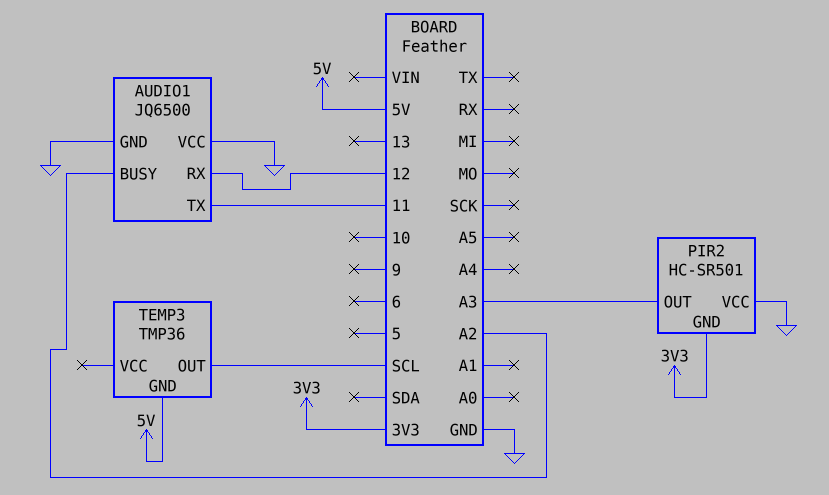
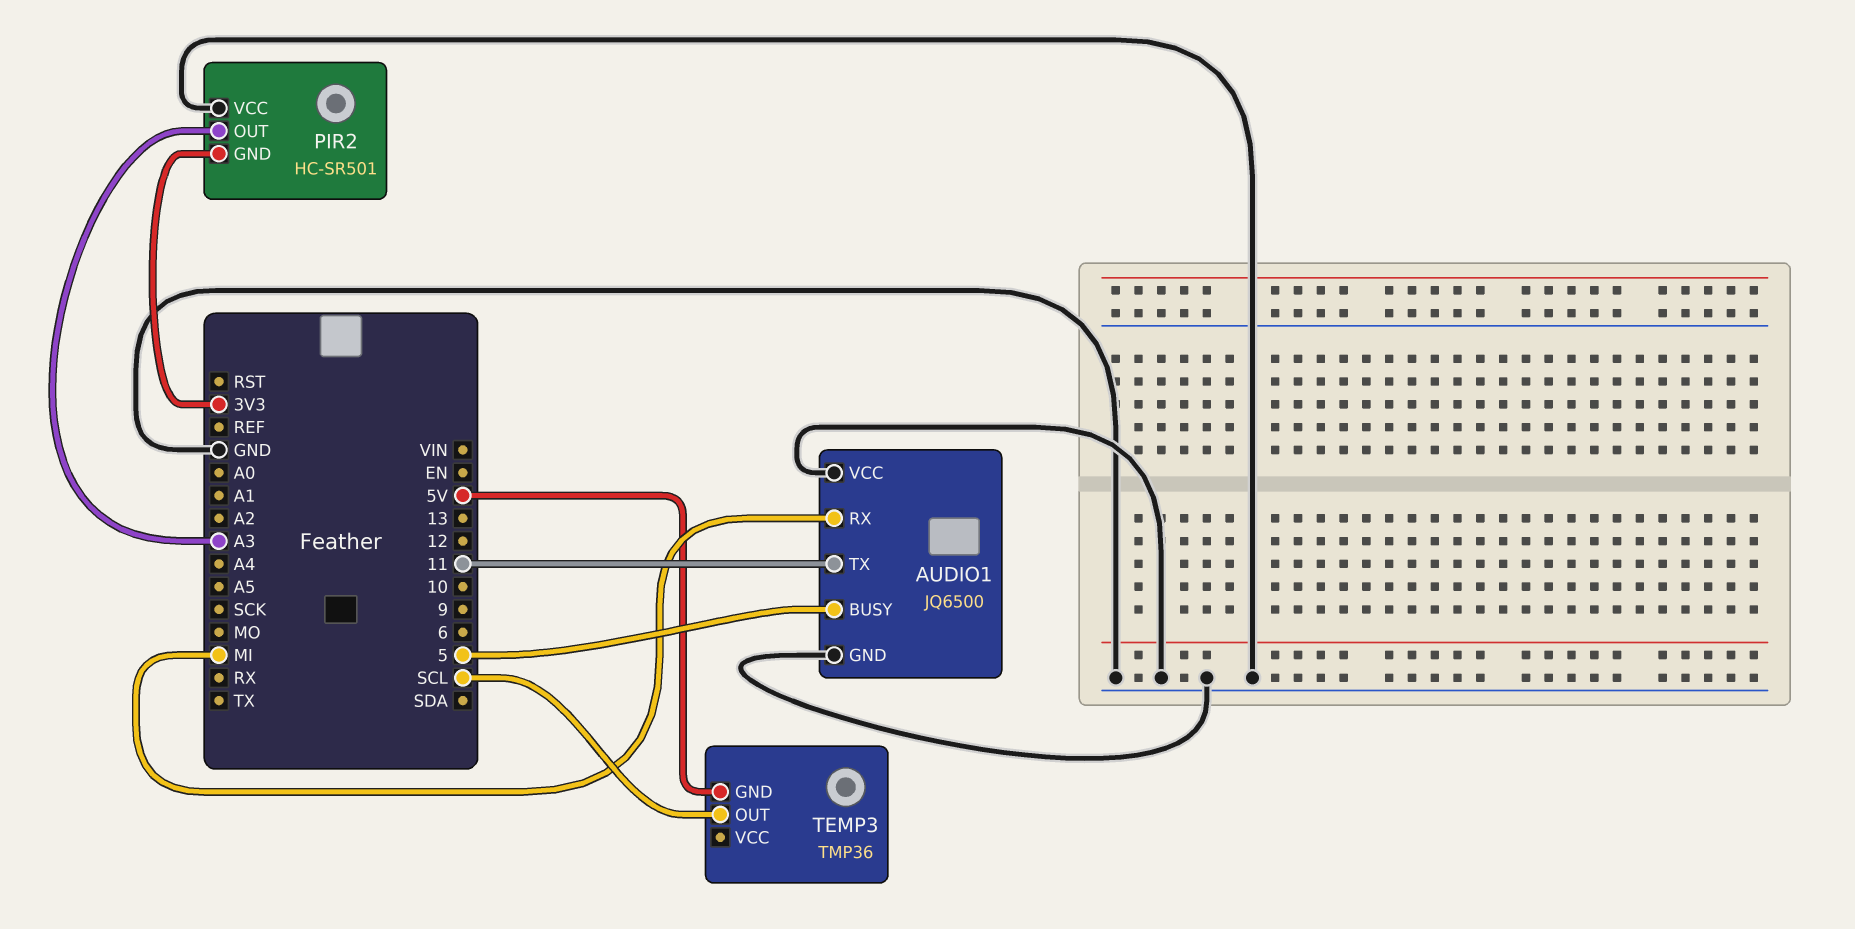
AUDIO1 pin BUSY: A2 -> 5
AUDIO1 pin RX: 12 -> MI

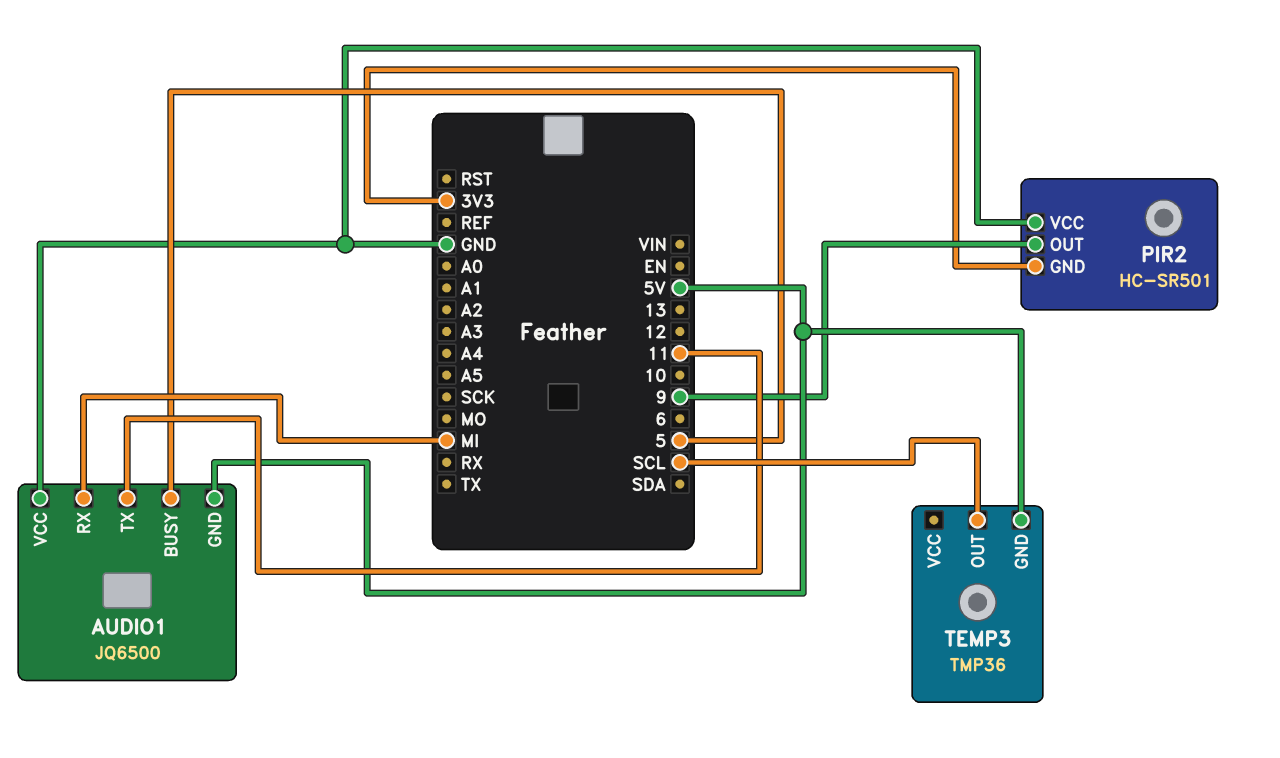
AUDIO1 pin GND: GND -> 5V
PIR2 pin OUT: A3 -> 9

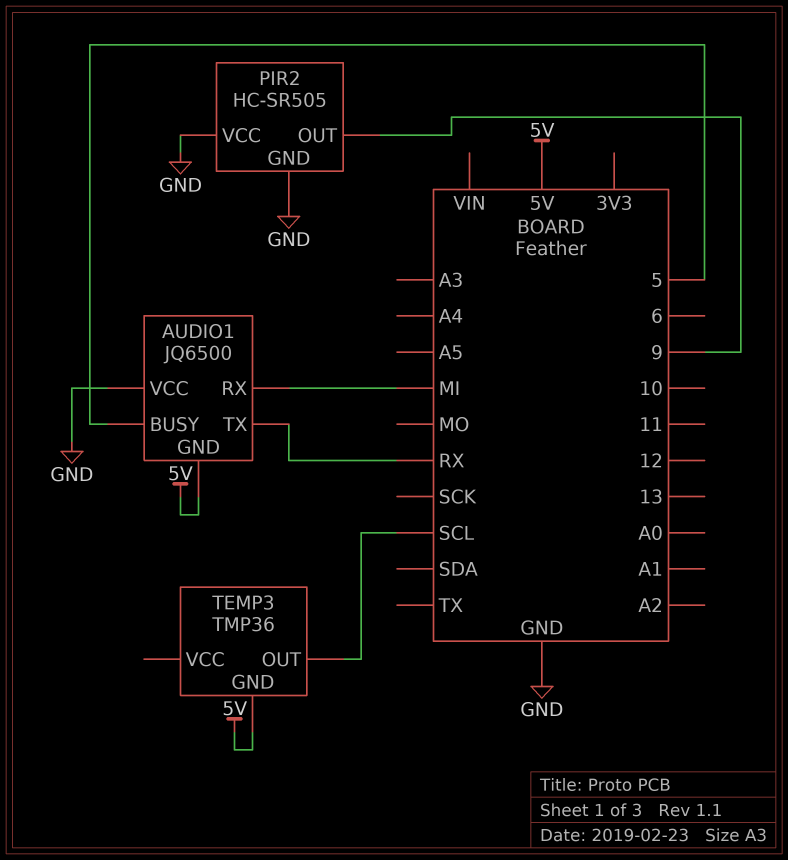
AUDIO1 pin TX: 11 -> RX
PIR2: HC-SR501 -> HC-SR505
PIR2 pin GND: 3V3 -> GND

